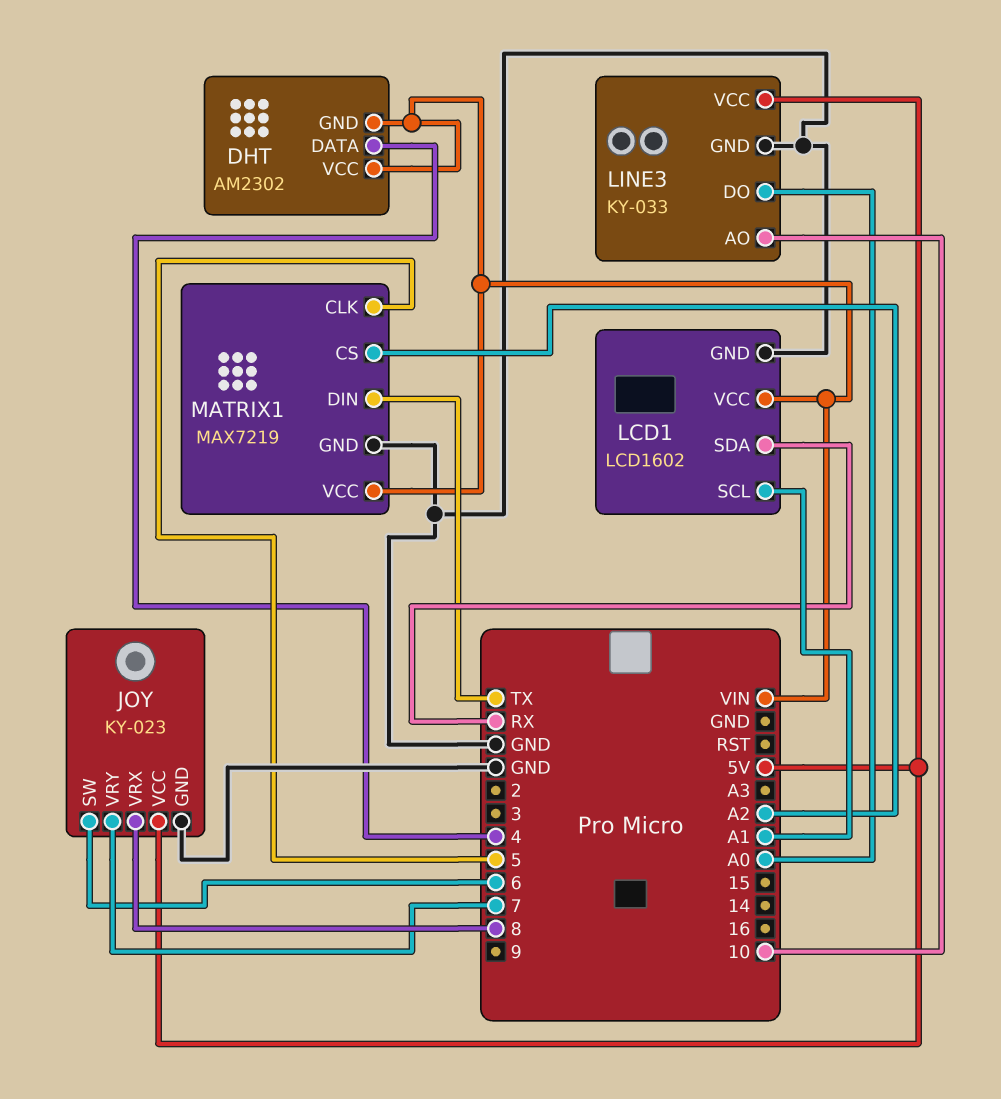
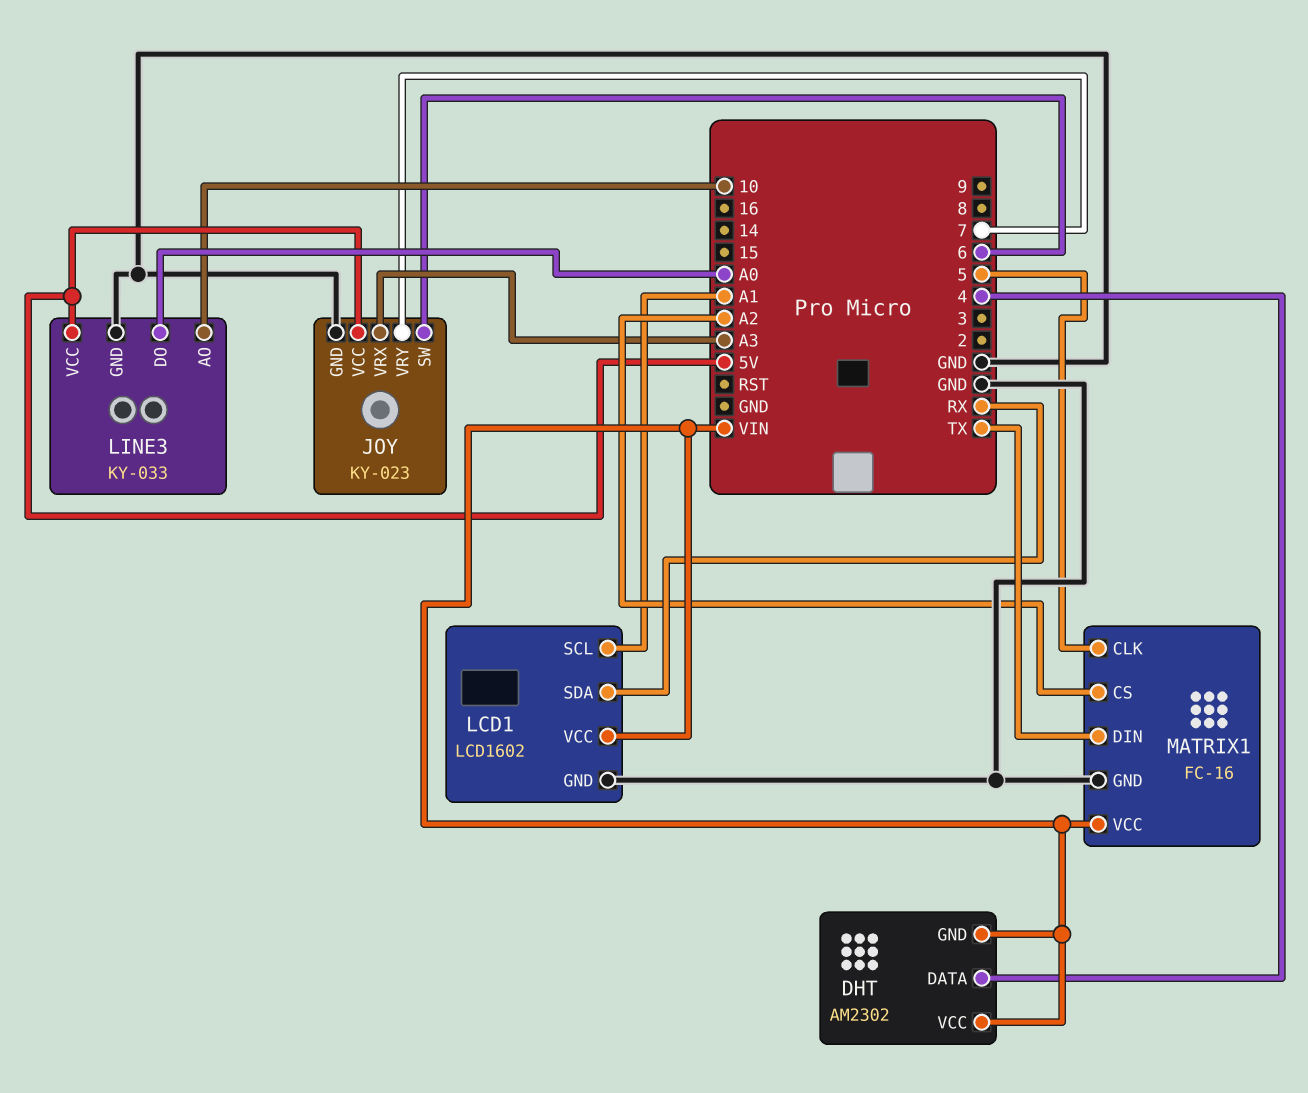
JOY pin VRX: 8 -> A3
MATRIX1: MAX7219 -> FC-16

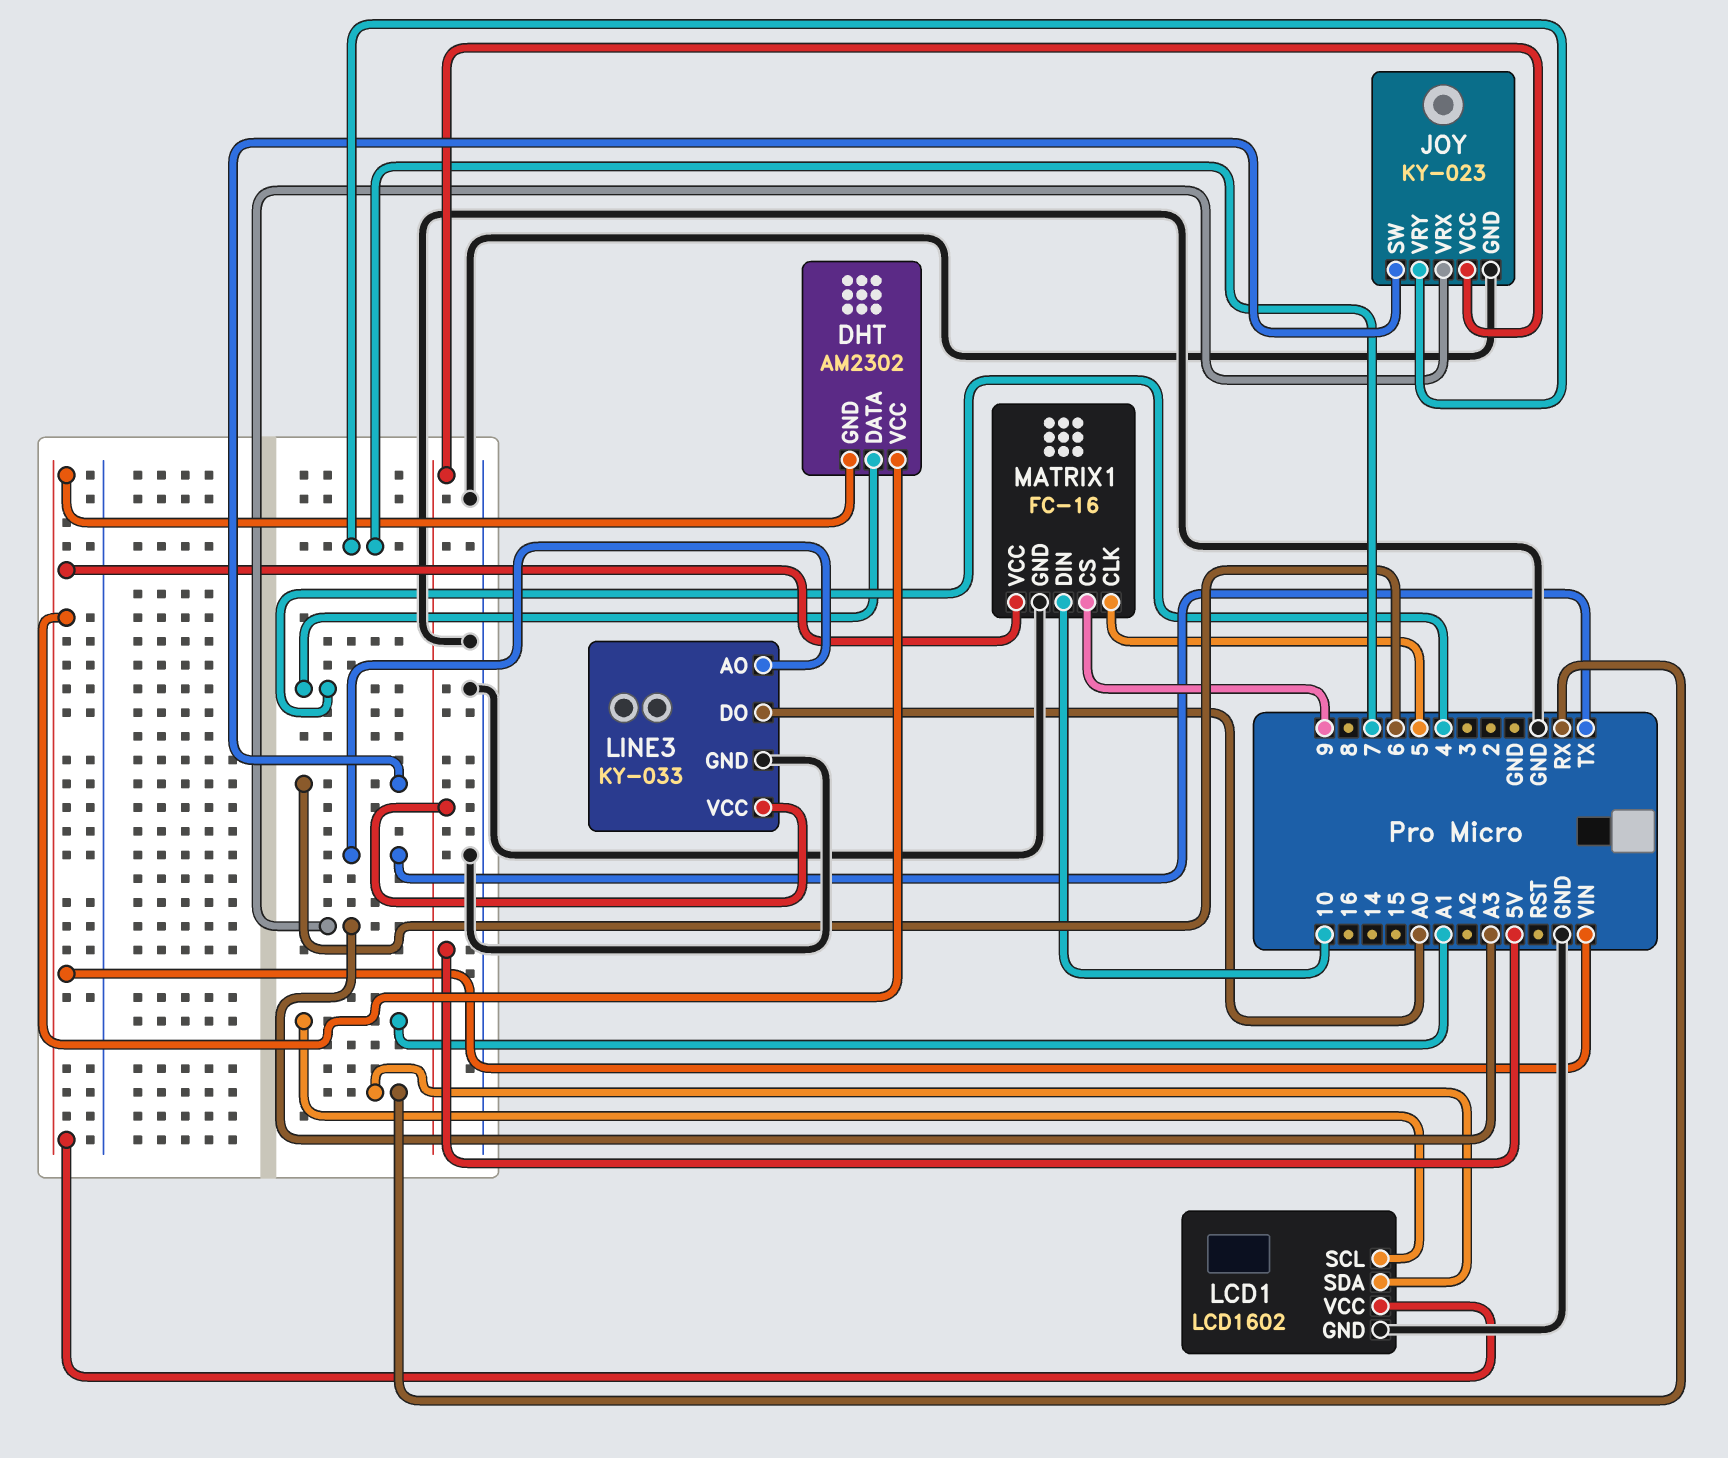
LINE3 pin AO: 10 -> TX
MATRIX1 pin CS: A2 -> 9
MATRIX1 pin DIN: TX -> 10

